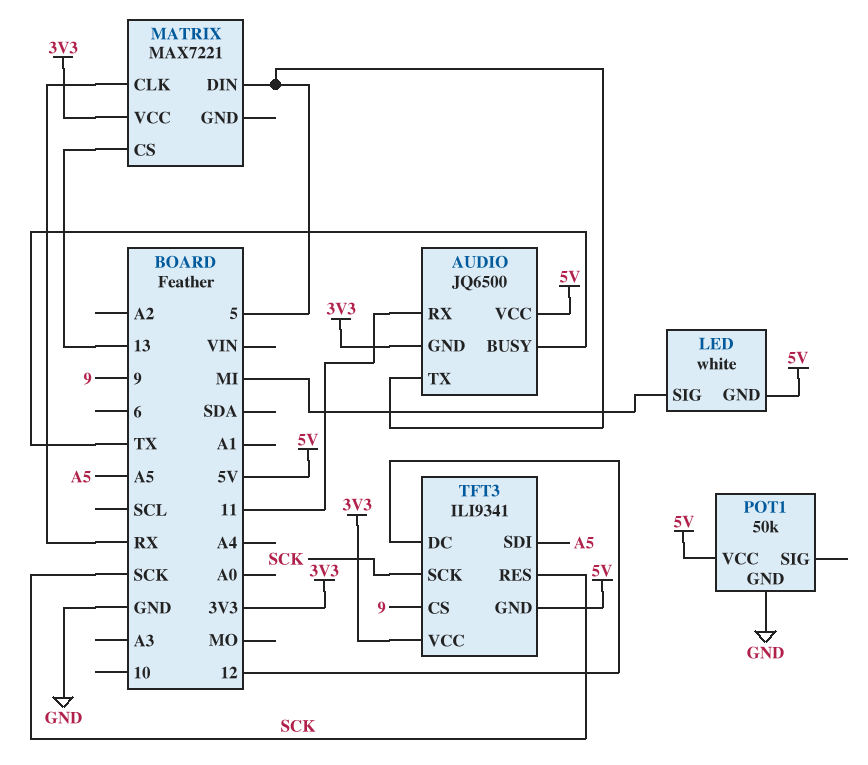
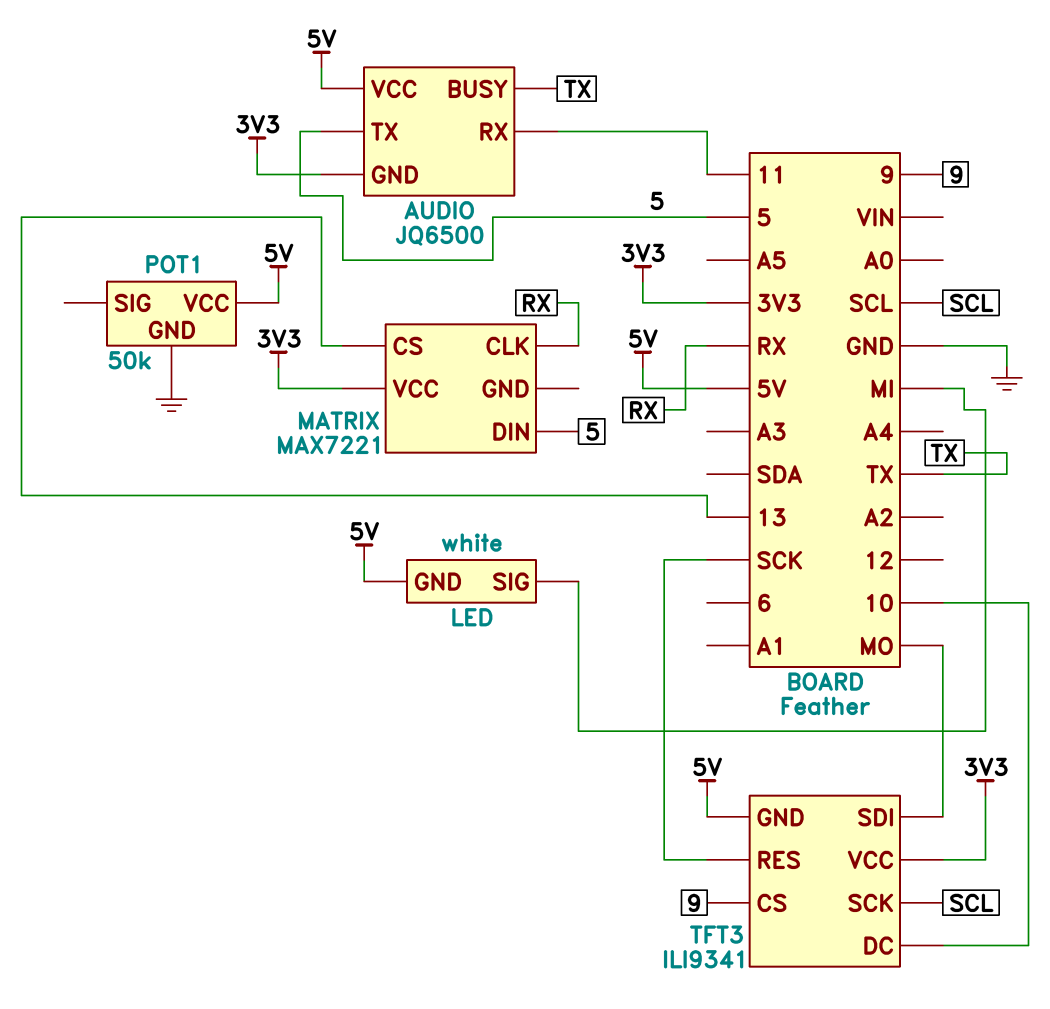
TFT3 pin DC: 12 -> 10
TFT3 pin SCK: SCK -> SCL
TFT3 pin SDI: A5 -> MO

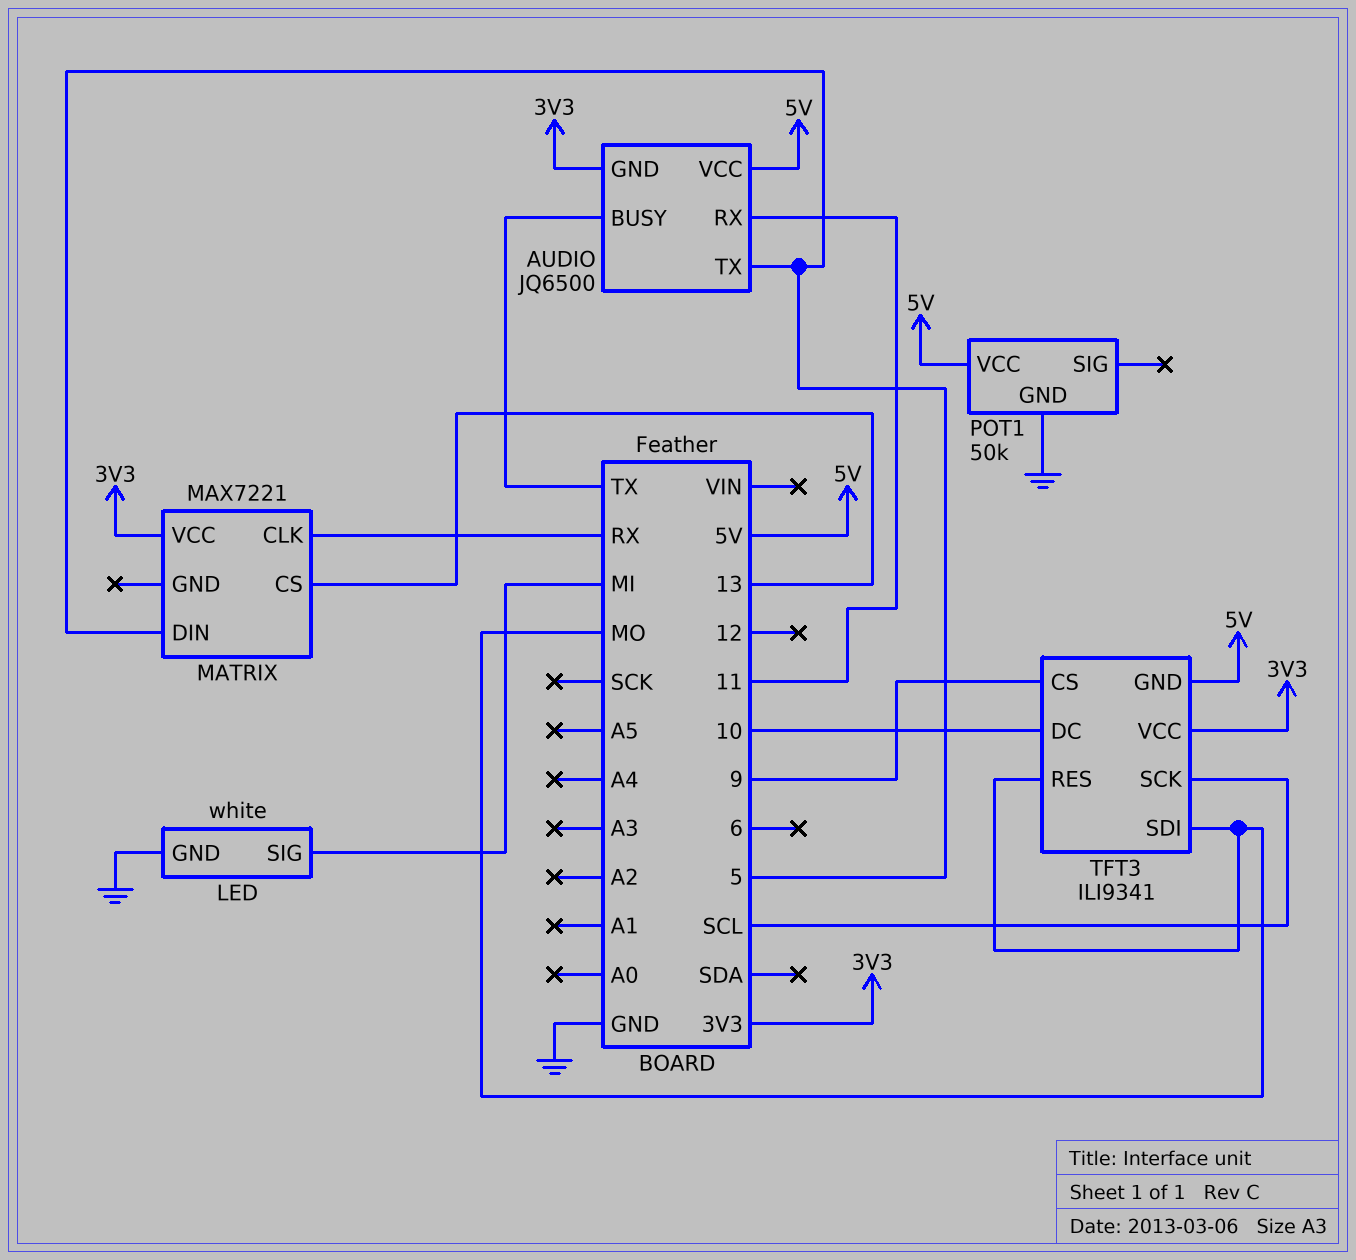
LED pin GND: 5V -> GND
TFT3 pin RES: SCK -> MO

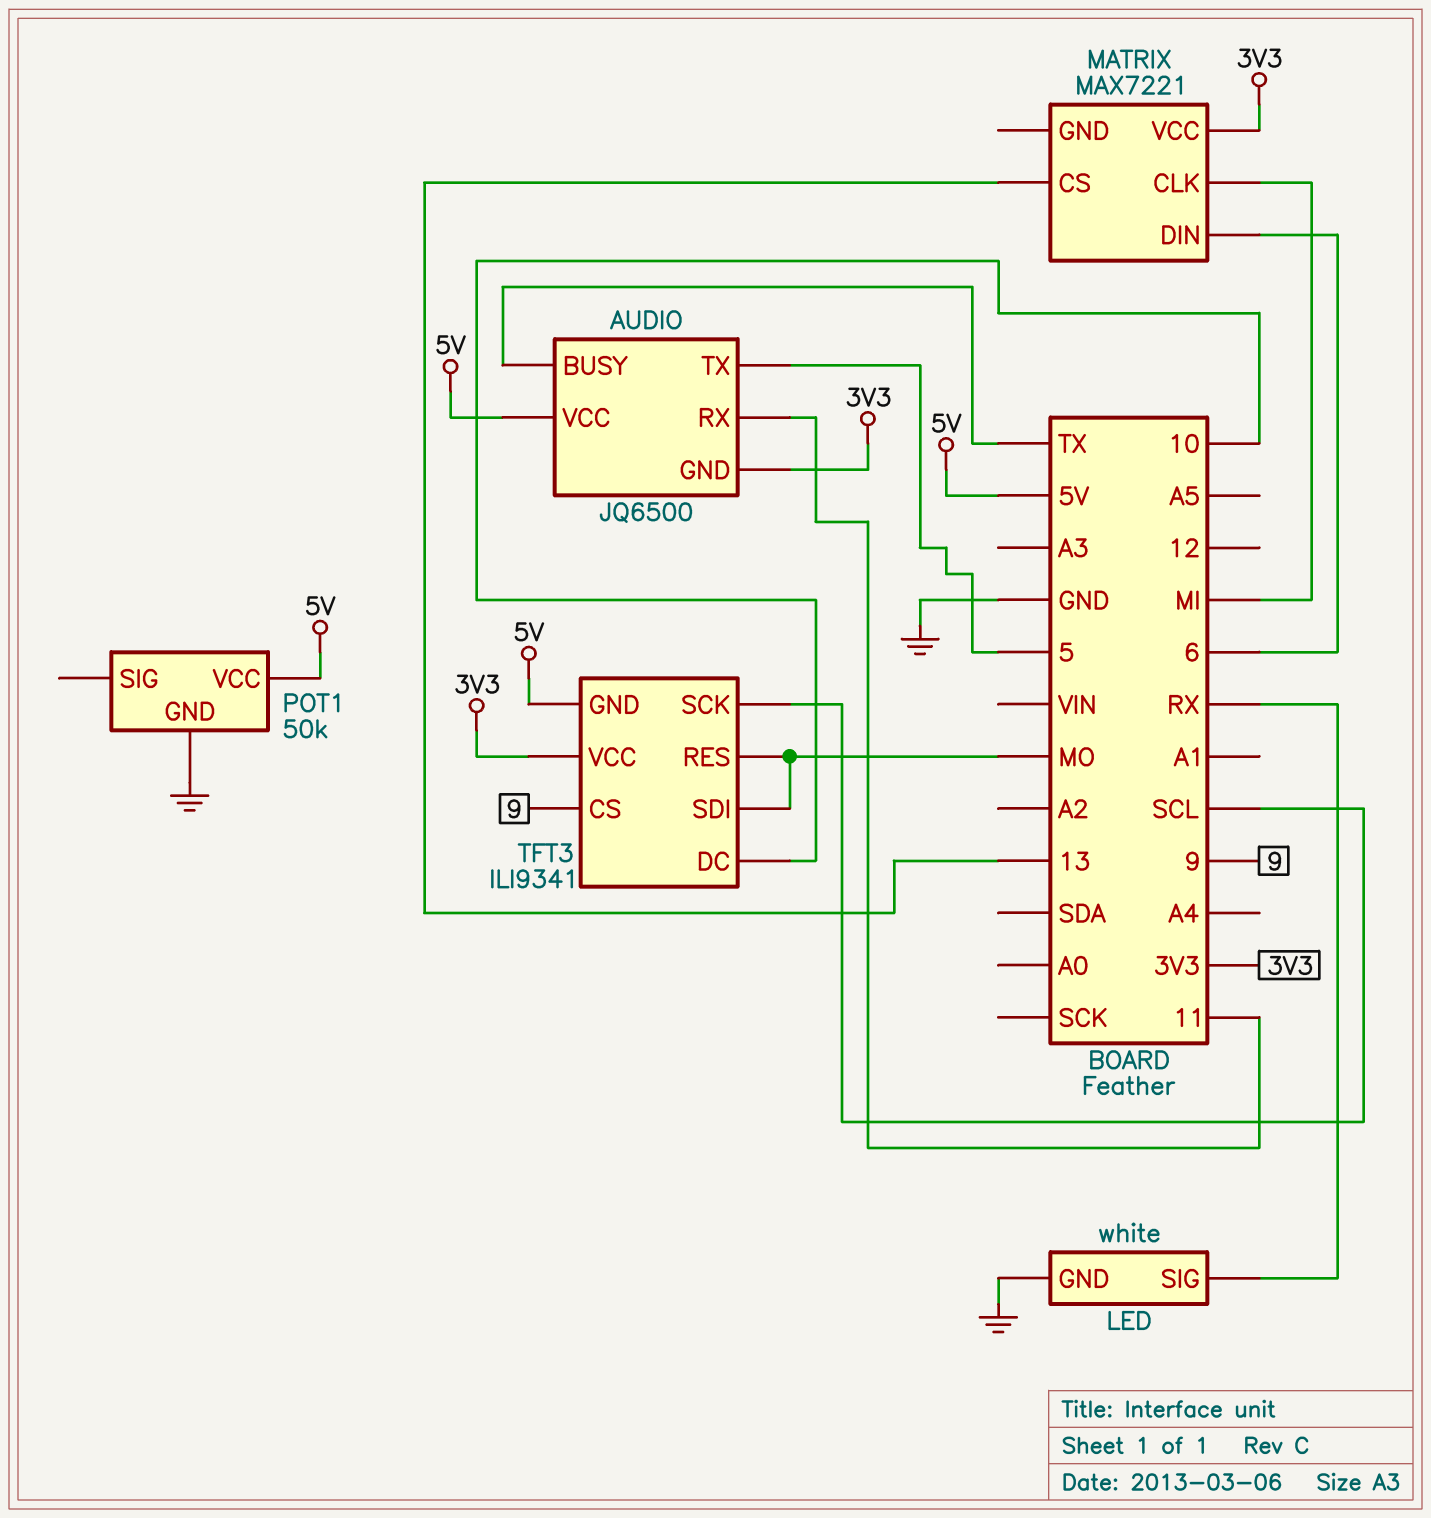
LED pin SIG: MI -> RX
MATRIX pin CLK: RX -> MI
MATRIX pin DIN: 5 -> 6

